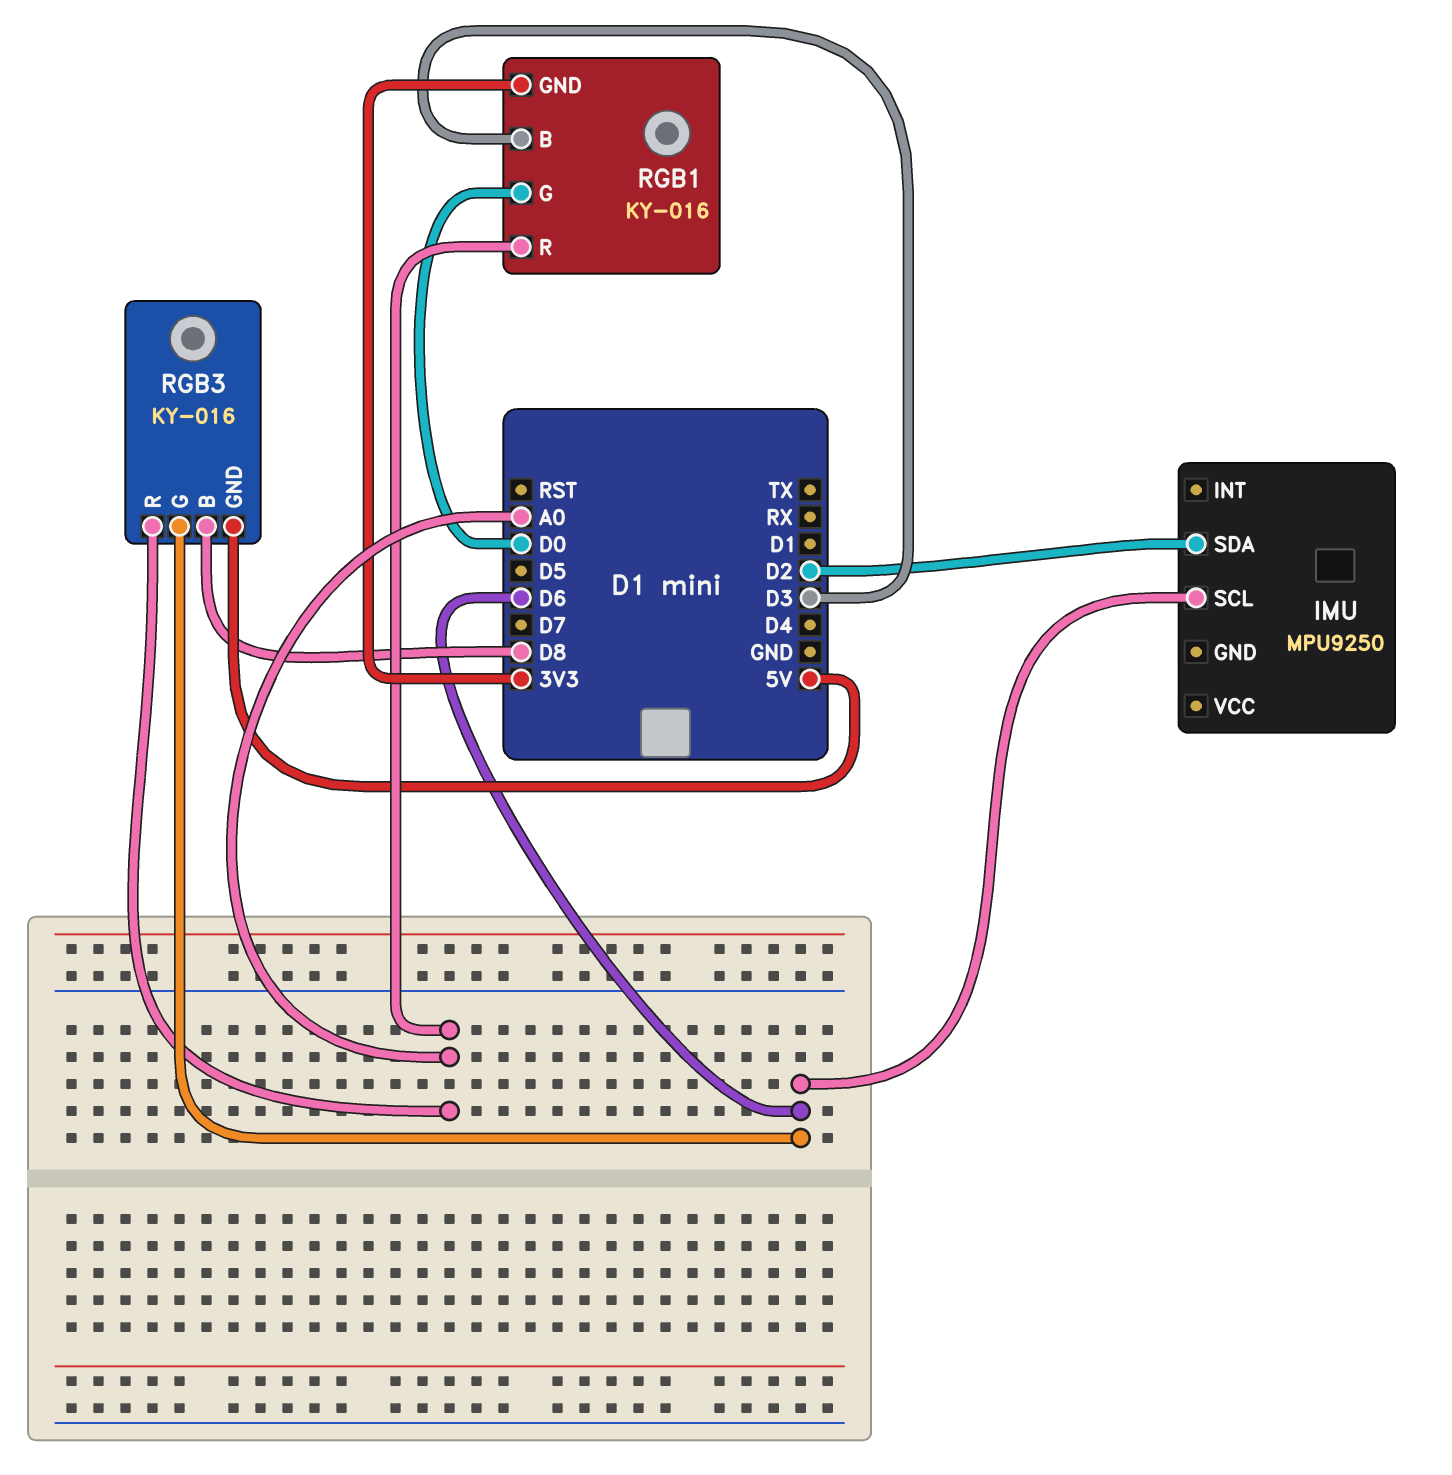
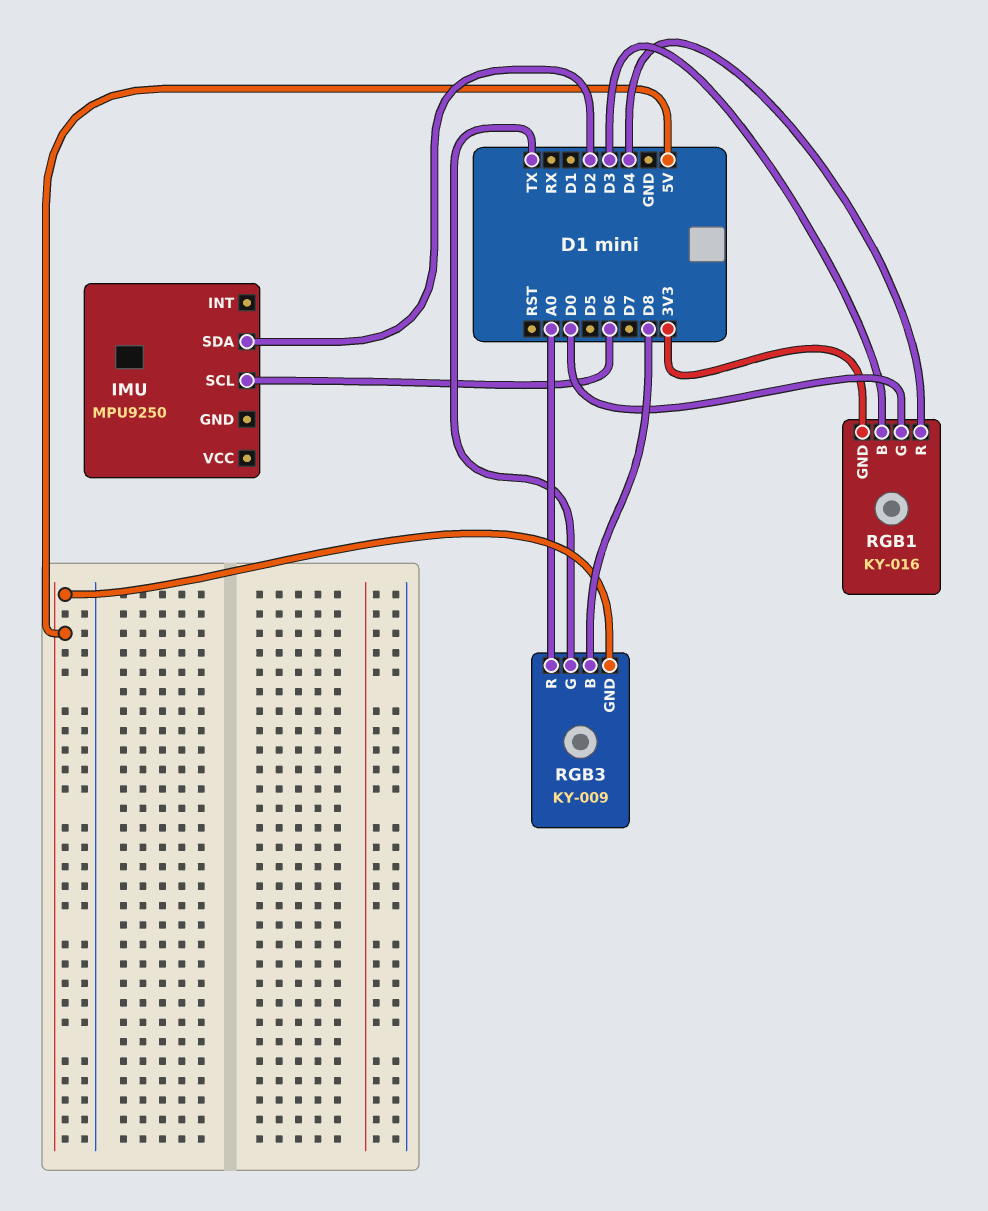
RGB1 pin R: A0 -> D4
RGB3: KY-016 -> KY-009
RGB3 pin G: D6 -> TX

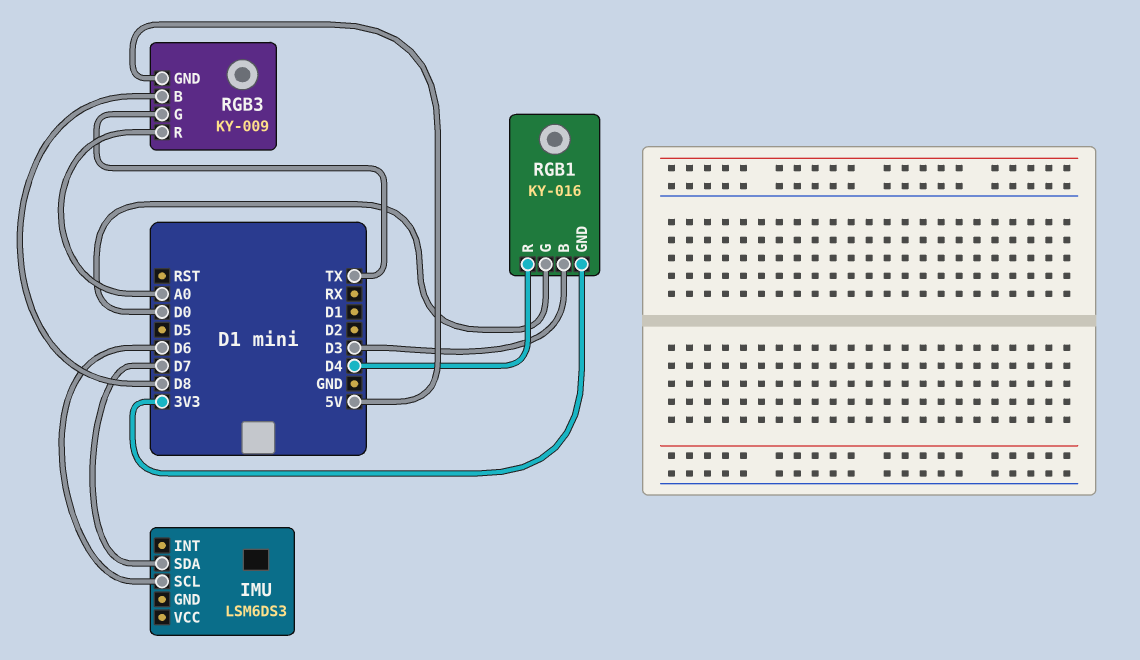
IMU: MPU9250 -> LSM6DS3
IMU pin SDA: D2 -> D7

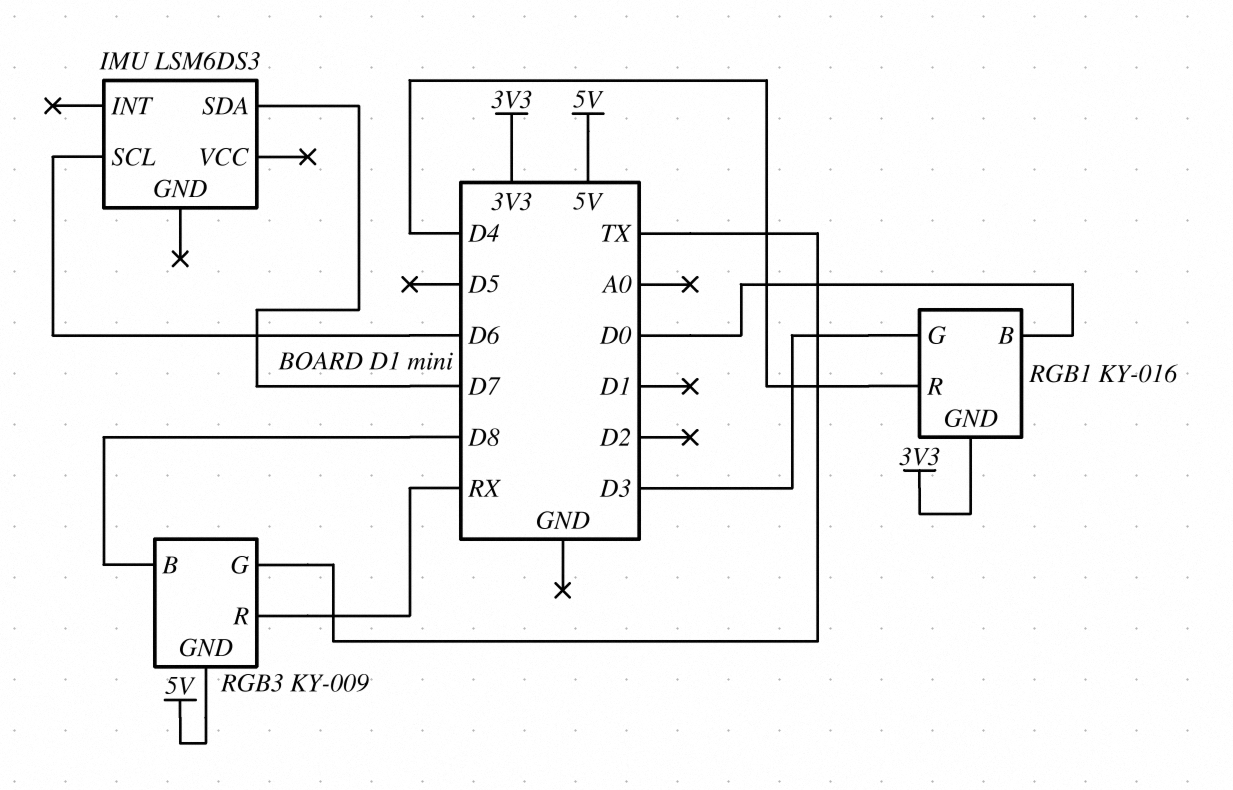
RGB1 pin B: D3 -> D0
RGB1 pin G: D0 -> D3
RGB3 pin R: A0 -> RX

